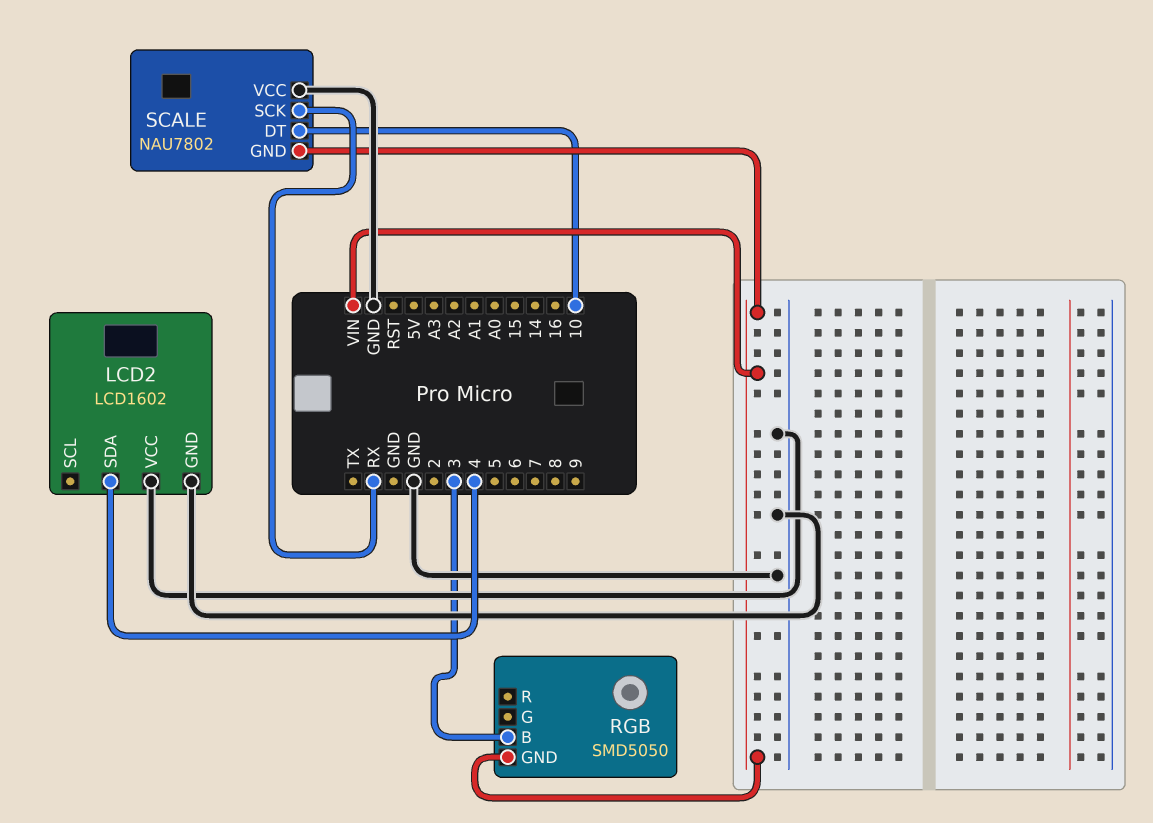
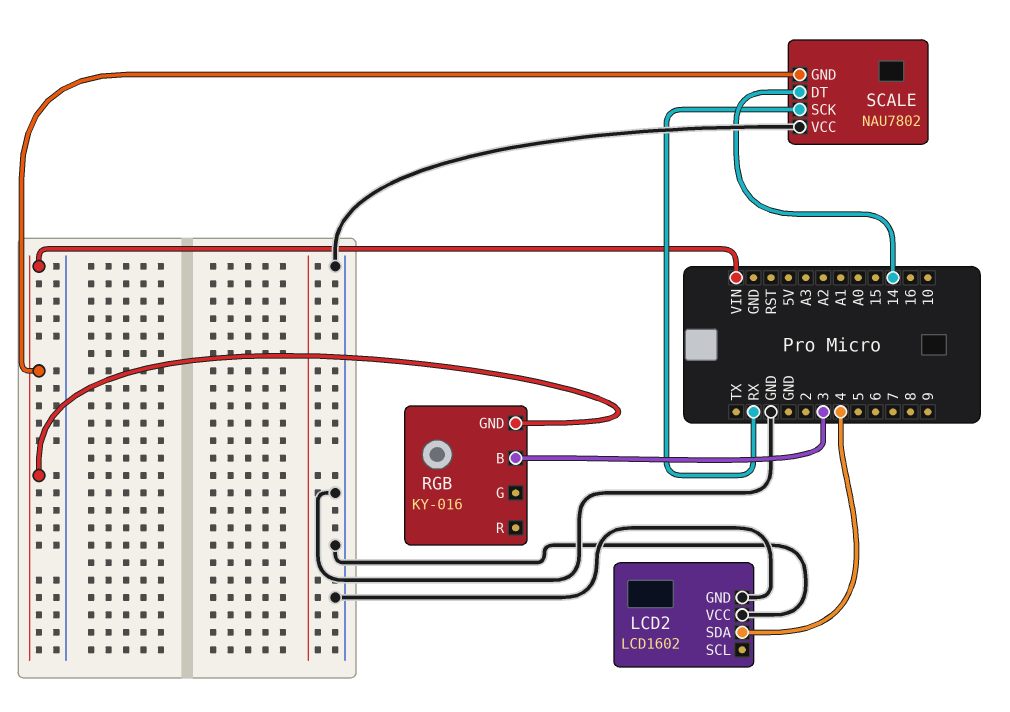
RGB: SMD5050 -> KY-016
SCALE pin DT: 10 -> 14

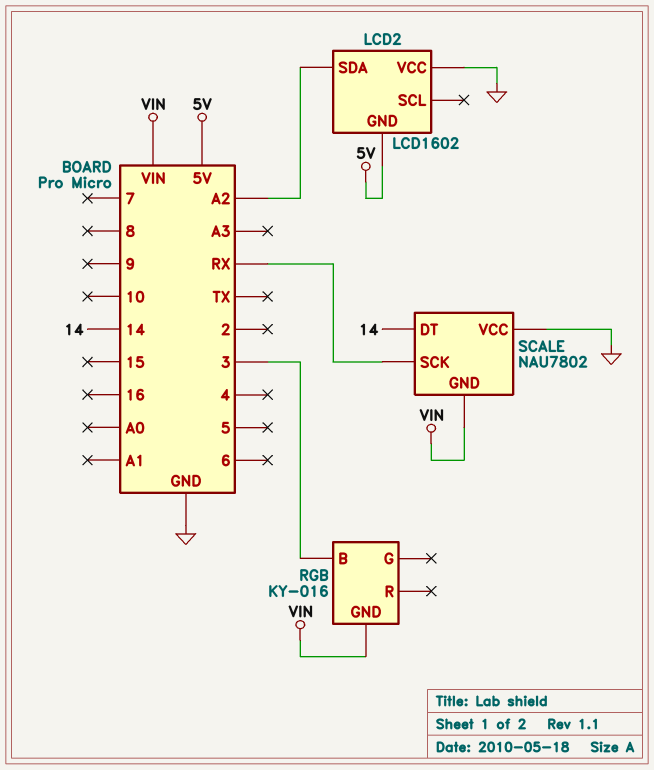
LCD2 pin GND: GND -> 5V
LCD2 pin SDA: 4 -> A2

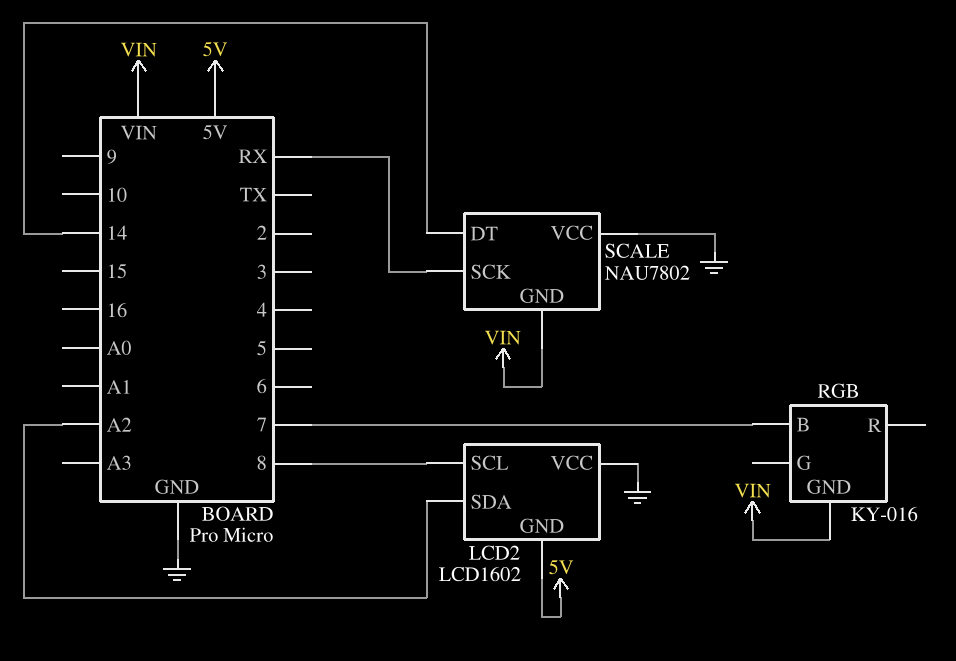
LCD2 pin SCL: none -> 8
RGB pin B: 3 -> 7

